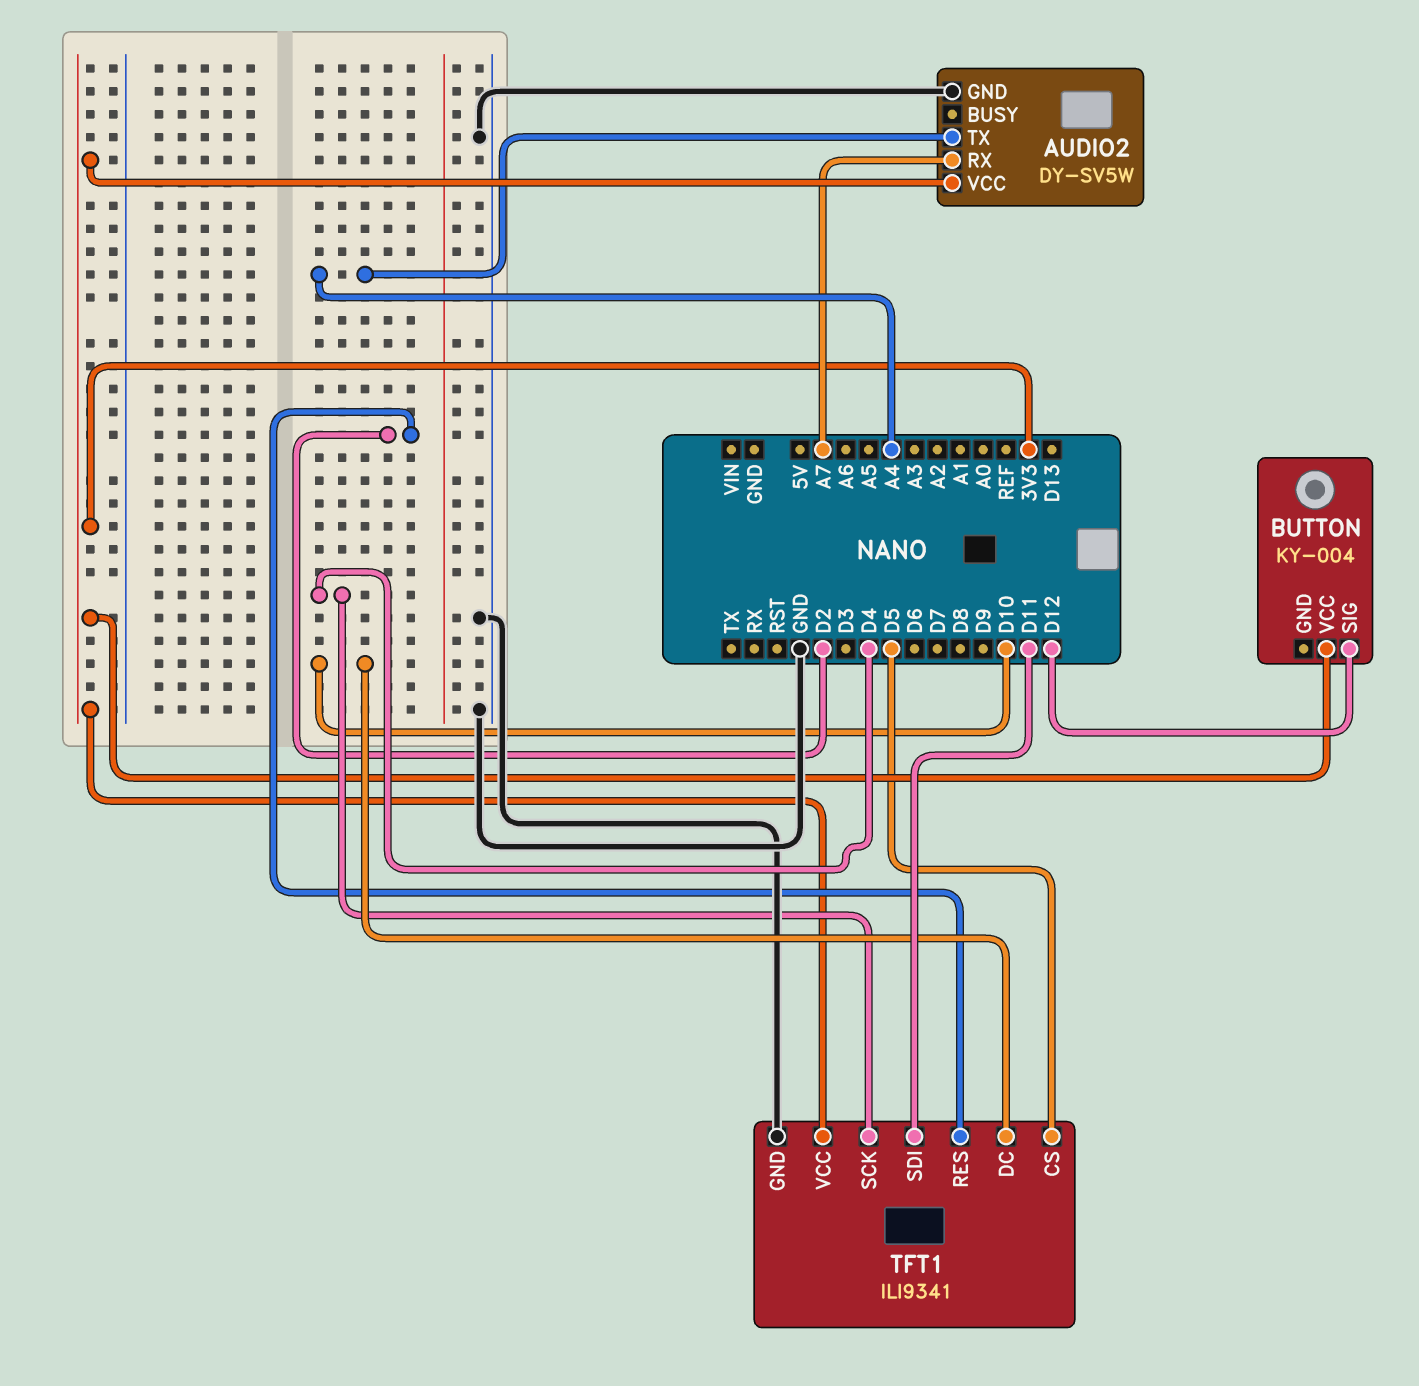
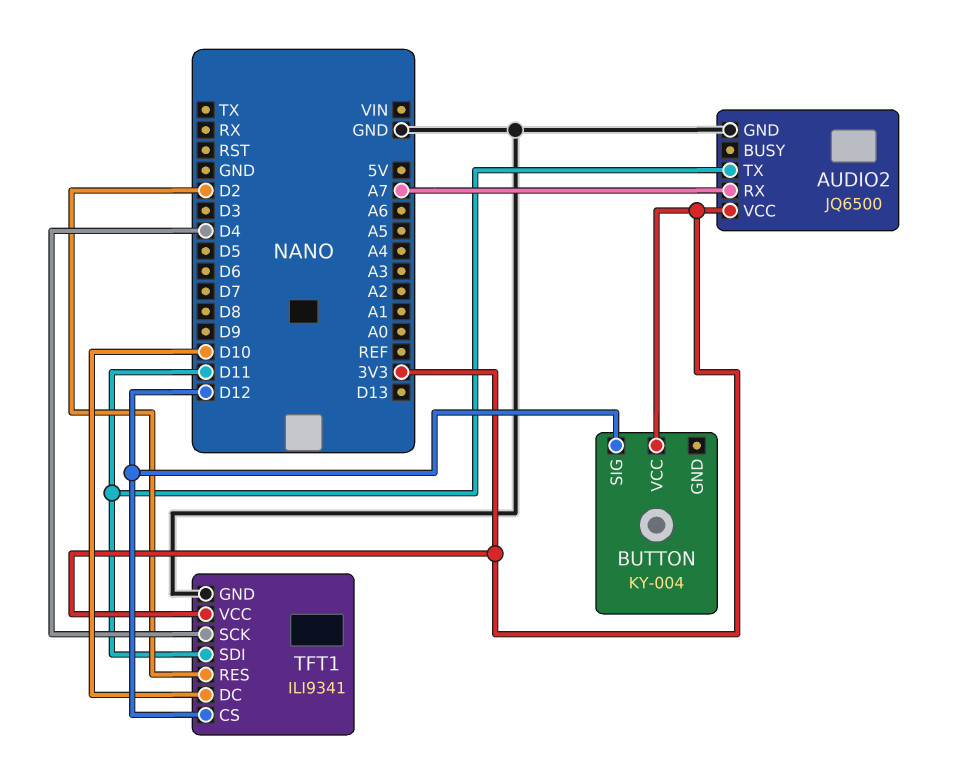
AUDIO2: DY-SV5W -> JQ6500
AUDIO2 pin TX: A4 -> D11
TFT1 pin CS: D5 -> D12

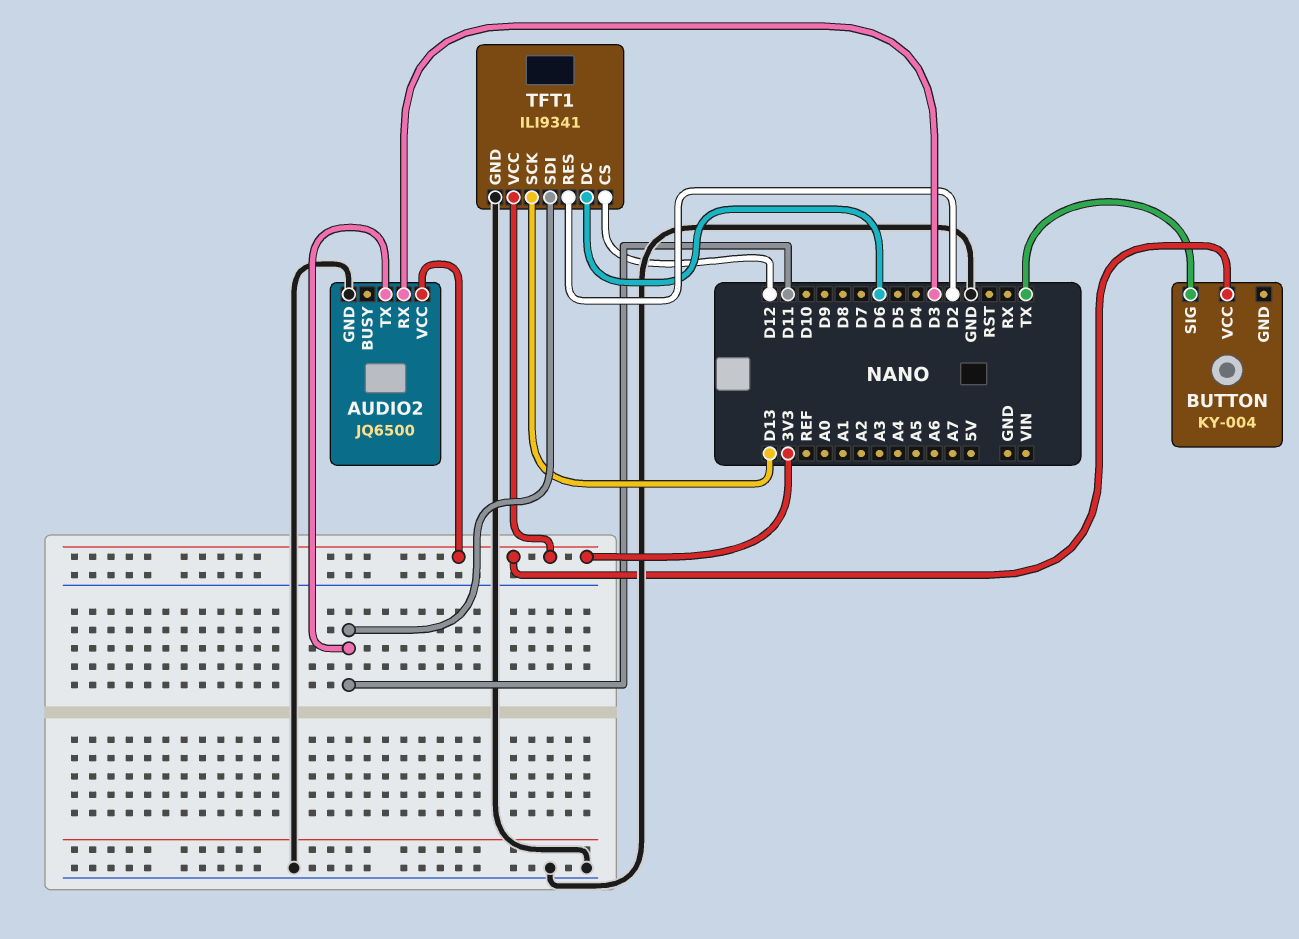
AUDIO2 pin RX: A7 -> D3
BUTTON pin SIG: D12 -> TX
TFT1 pin DC: D10 -> D6
TFT1 pin SCK: D4 -> D13

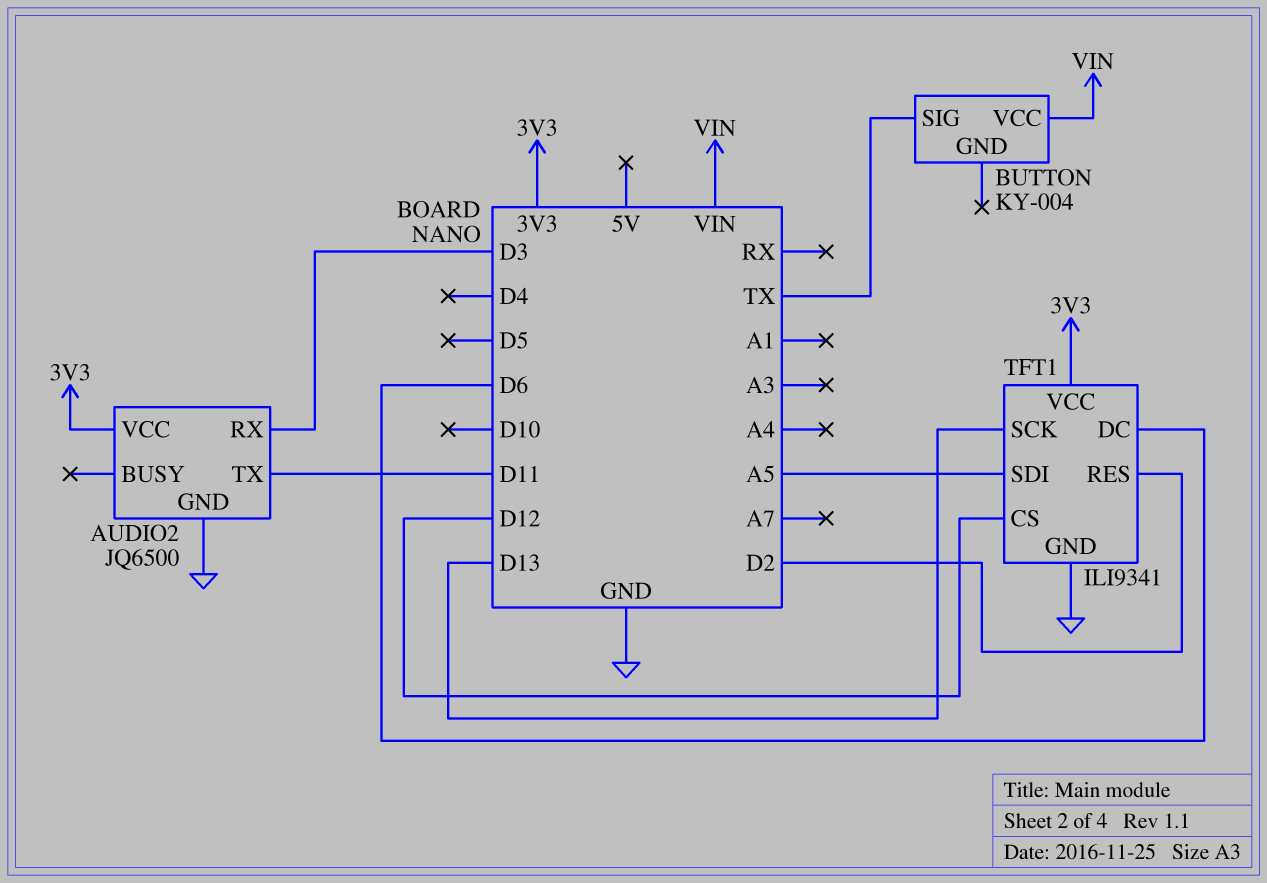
BUTTON pin VCC: 3V3 -> VIN
TFT1 pin SDI: D11 -> A5

